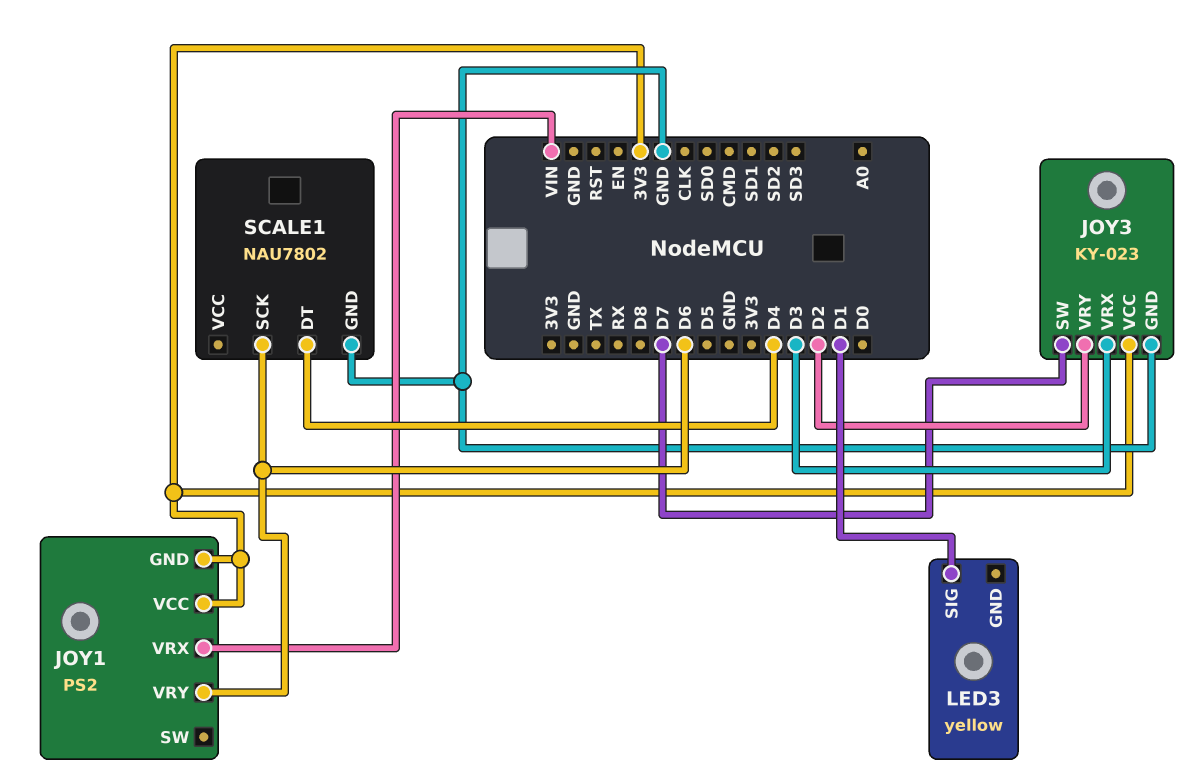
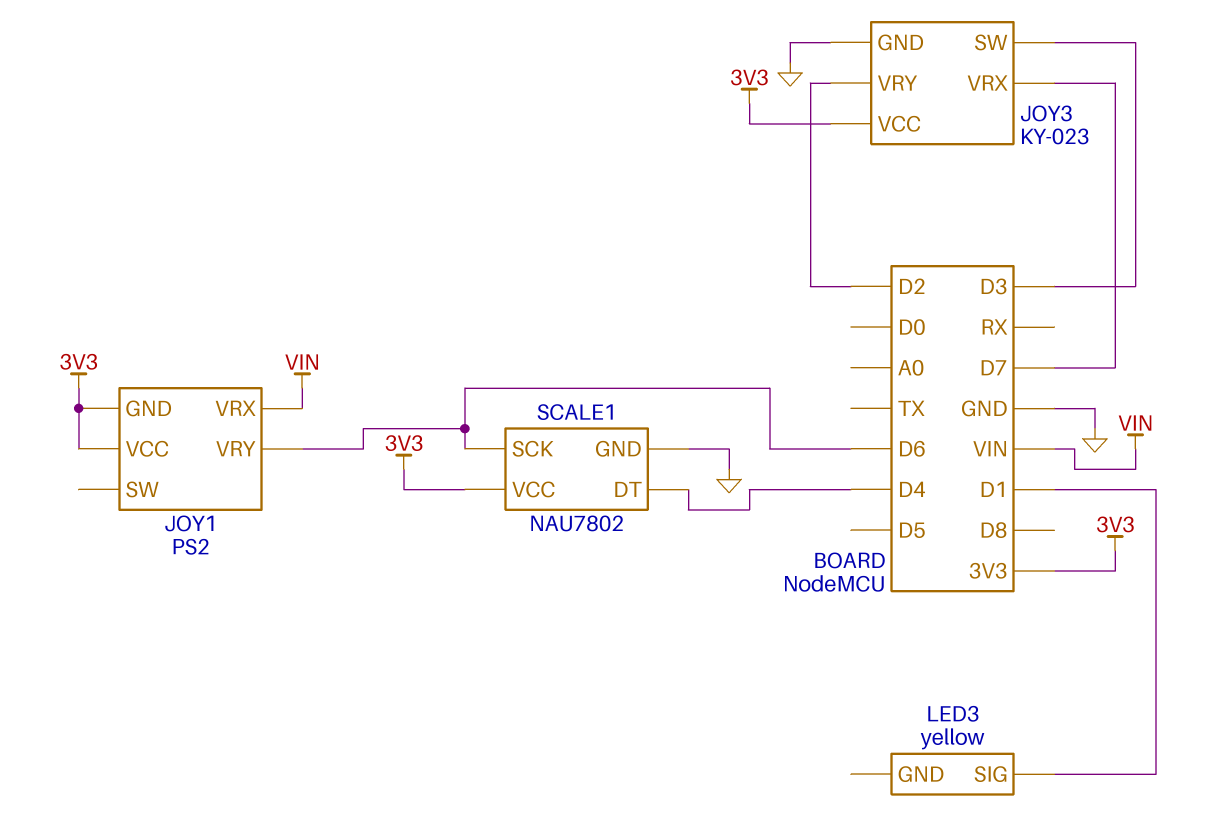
JOY3 pin SW: D7 -> D3
JOY3 pin VRX: D3 -> D7
SCALE1 pin VCC: none -> 3V3

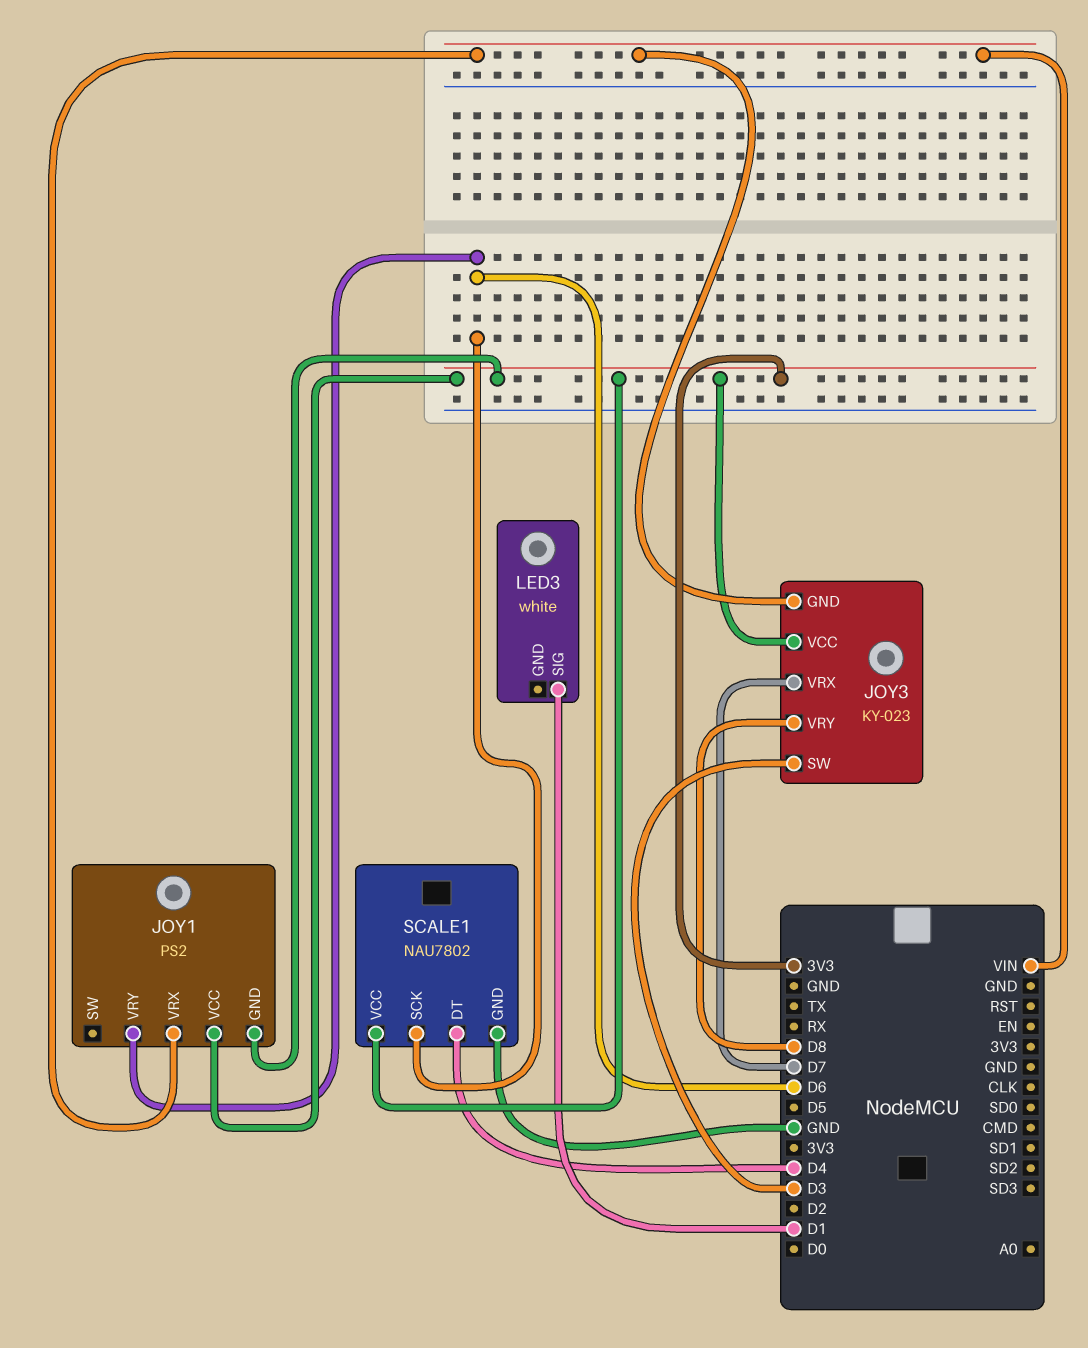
JOY3 pin GND: GND -> VIN
JOY3 pin VRY: D2 -> D8
LED3: yellow -> white

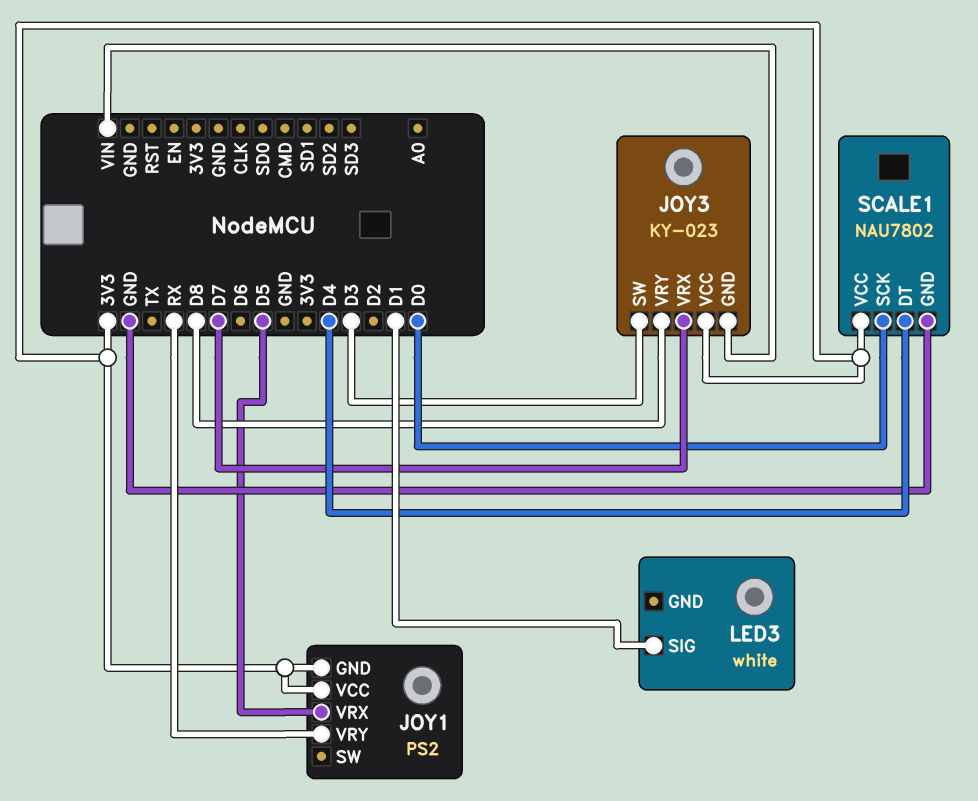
JOY1 pin VRX: VIN -> D5
JOY1 pin VRY: D6 -> RX
SCALE1 pin SCK: D6 -> D0

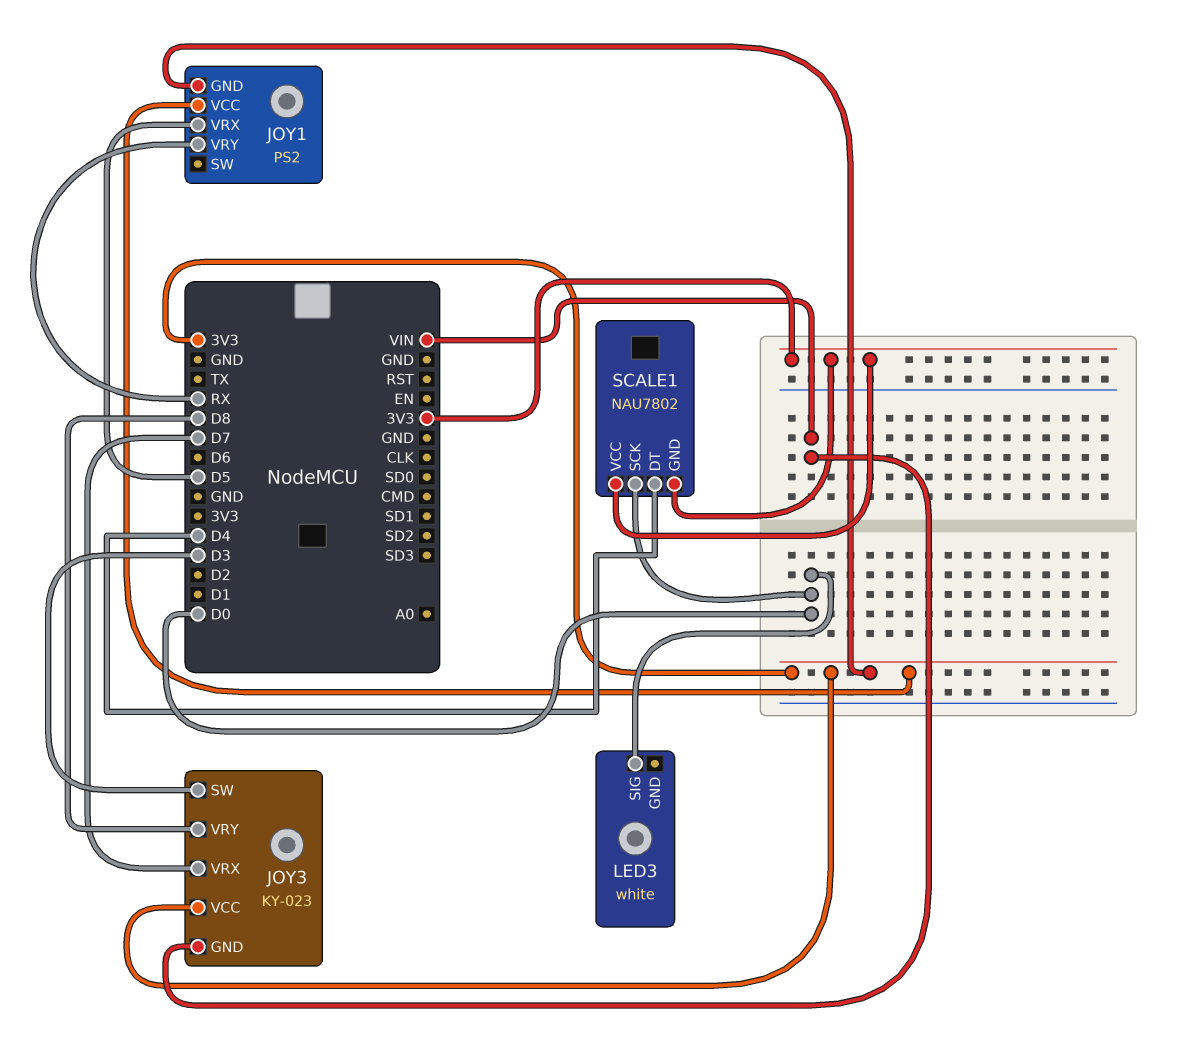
LED3 pin SIG: D1 -> D0
SCALE1 pin GND: GND -> 3V3

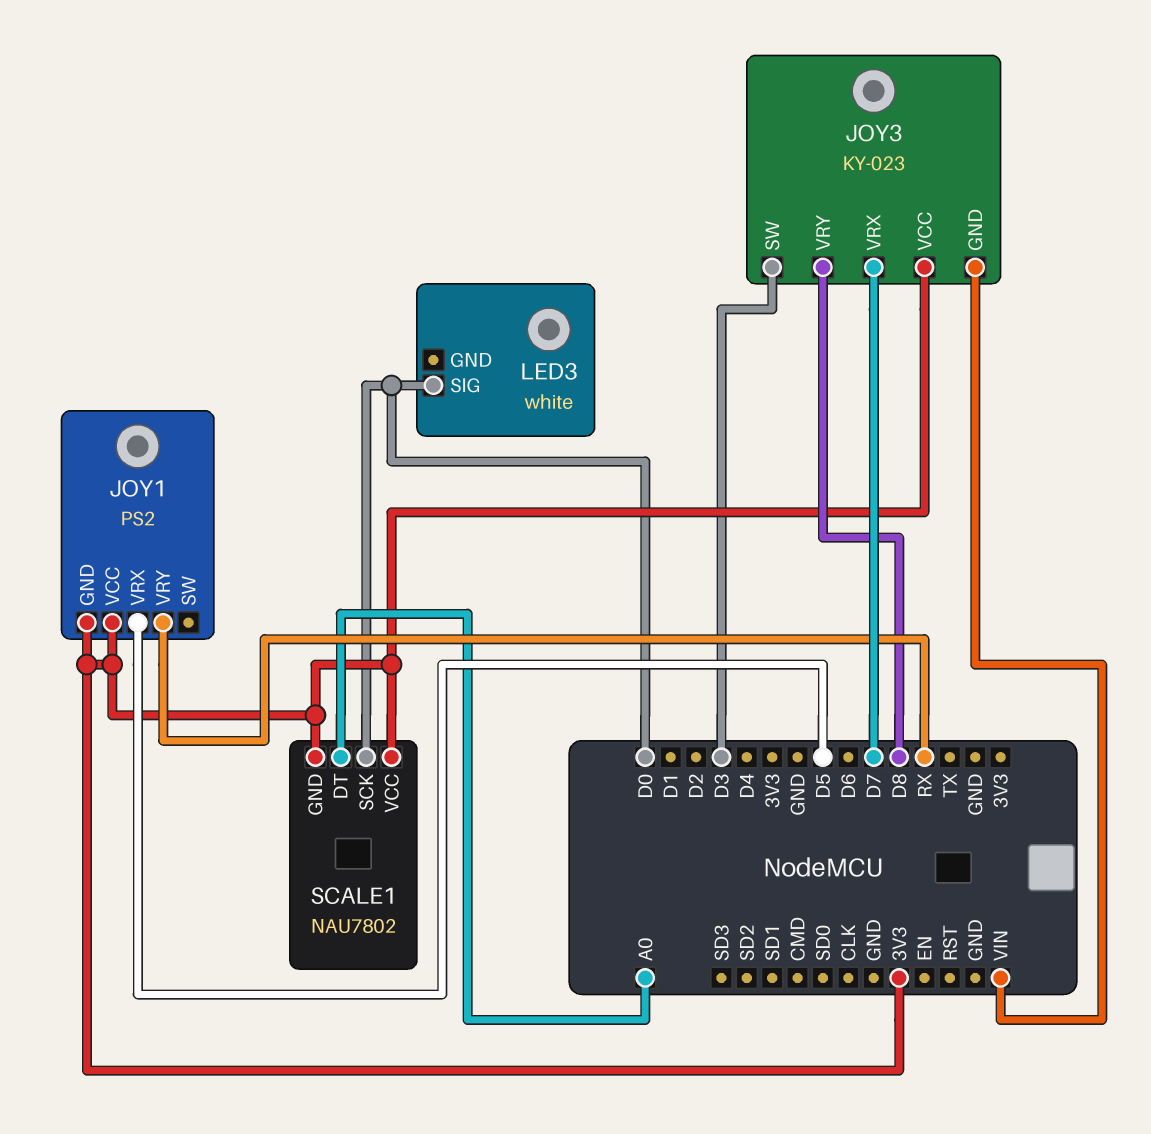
SCALE1 pin DT: D4 -> A0

